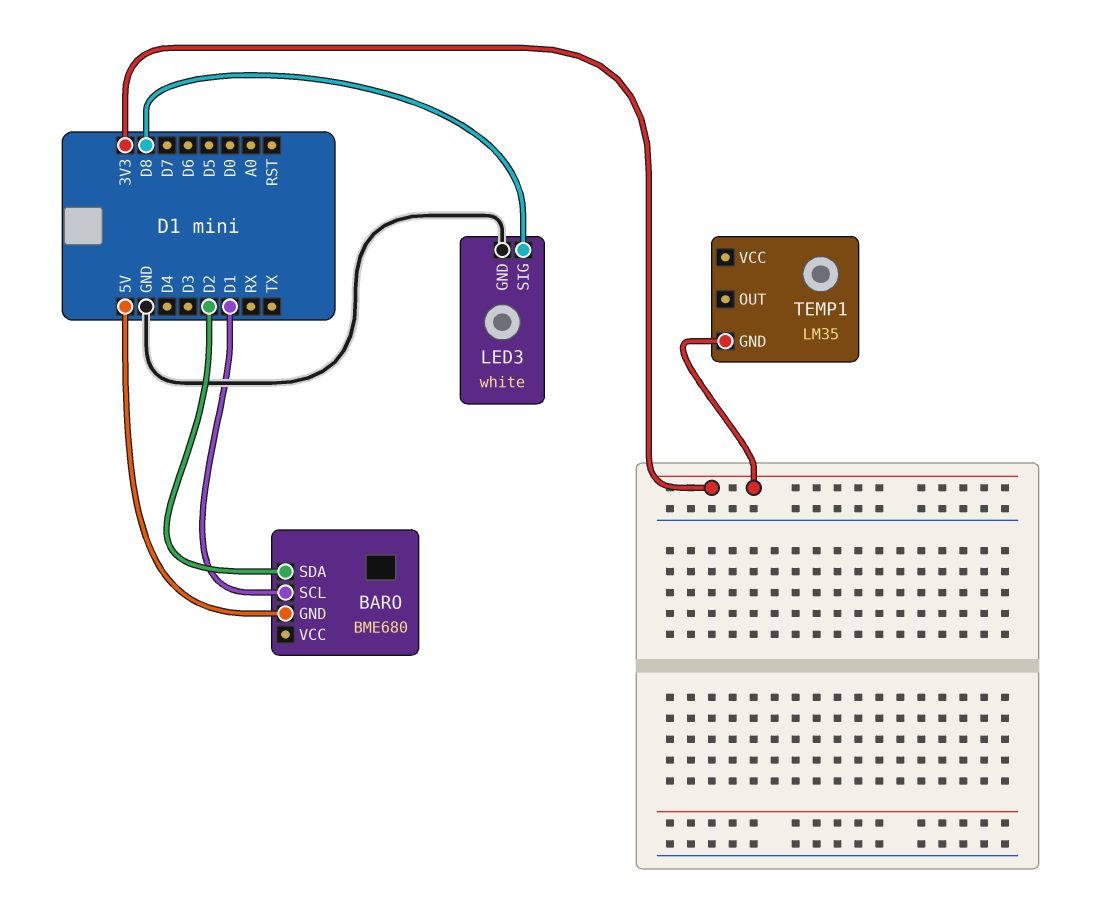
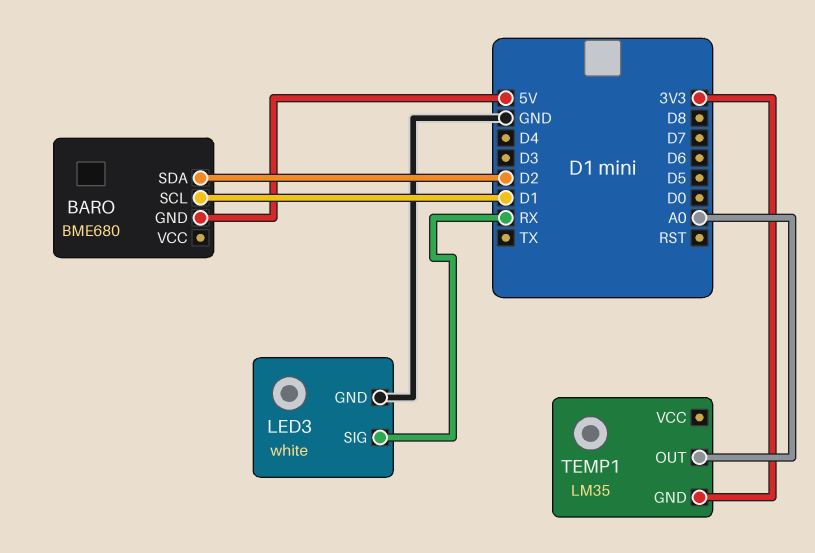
LED3 pin SIG: D8 -> RX
TEMP1 pin OUT: none -> A0

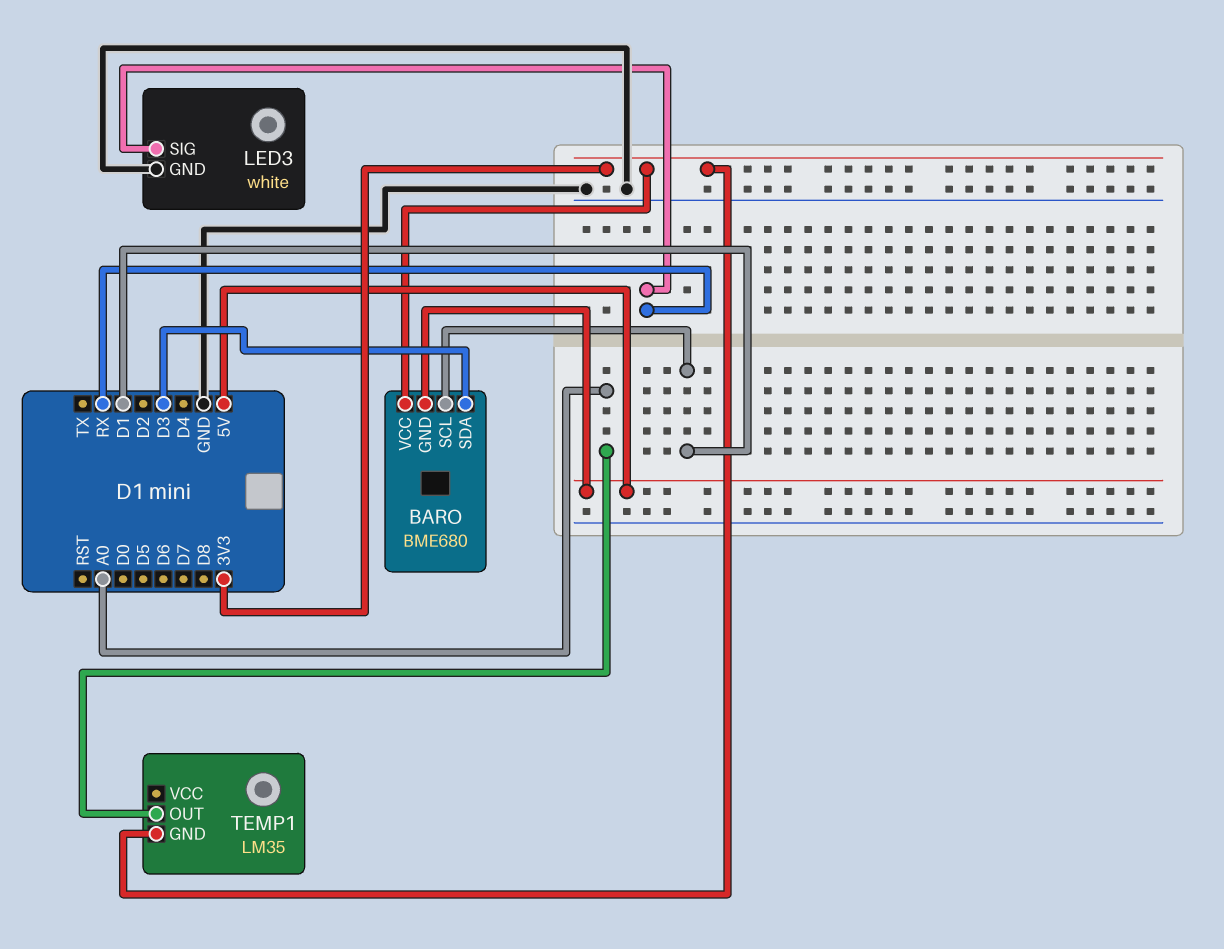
BARO pin SDA: D2 -> D3
BARO pin VCC: none -> 3V3

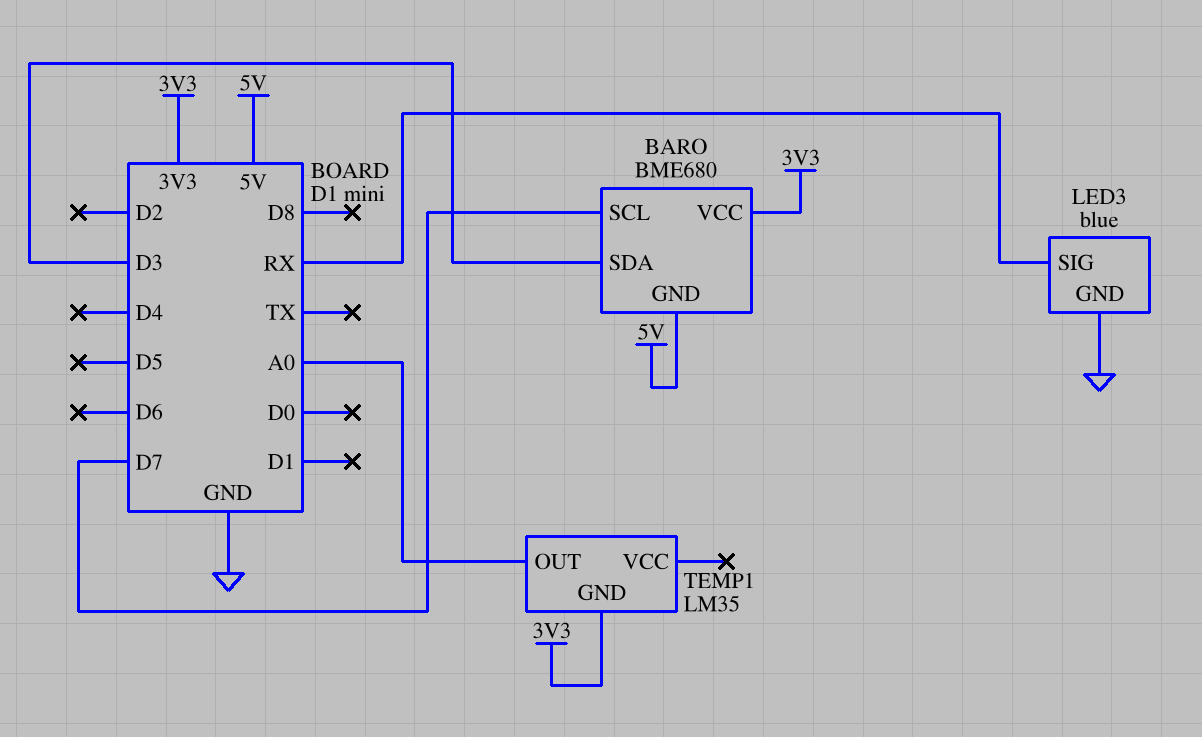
BARO pin SCL: D1 -> D7
LED3: white -> blue

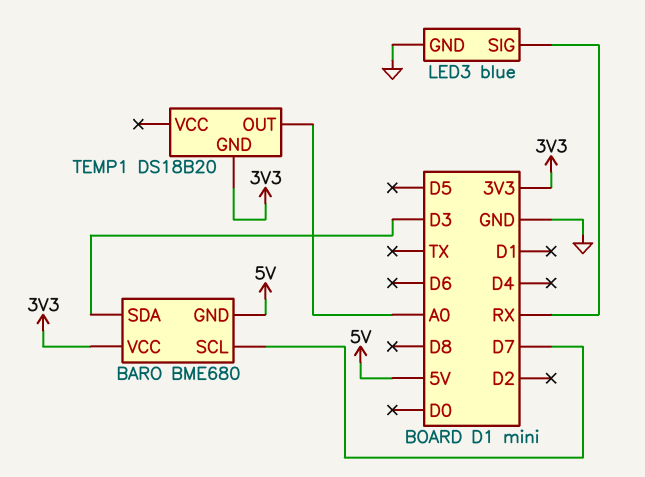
TEMP1: LM35 -> DS18B20

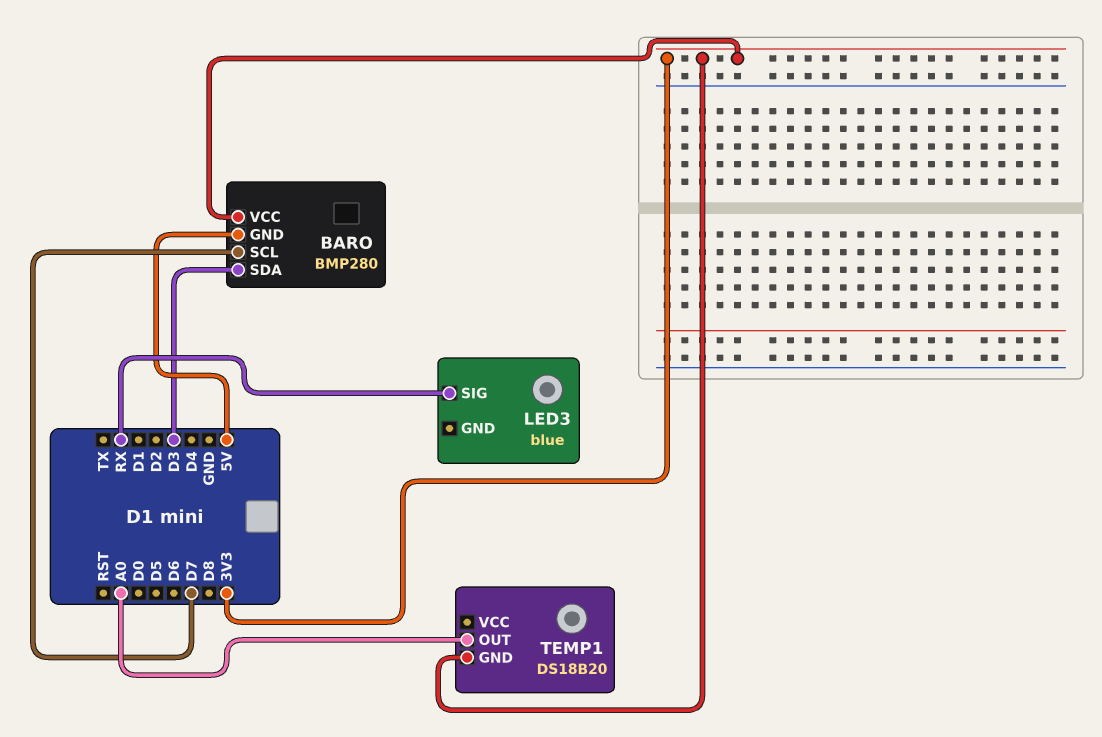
BARO: BME680 -> BMP280
LED3 pin GND: GND -> none

